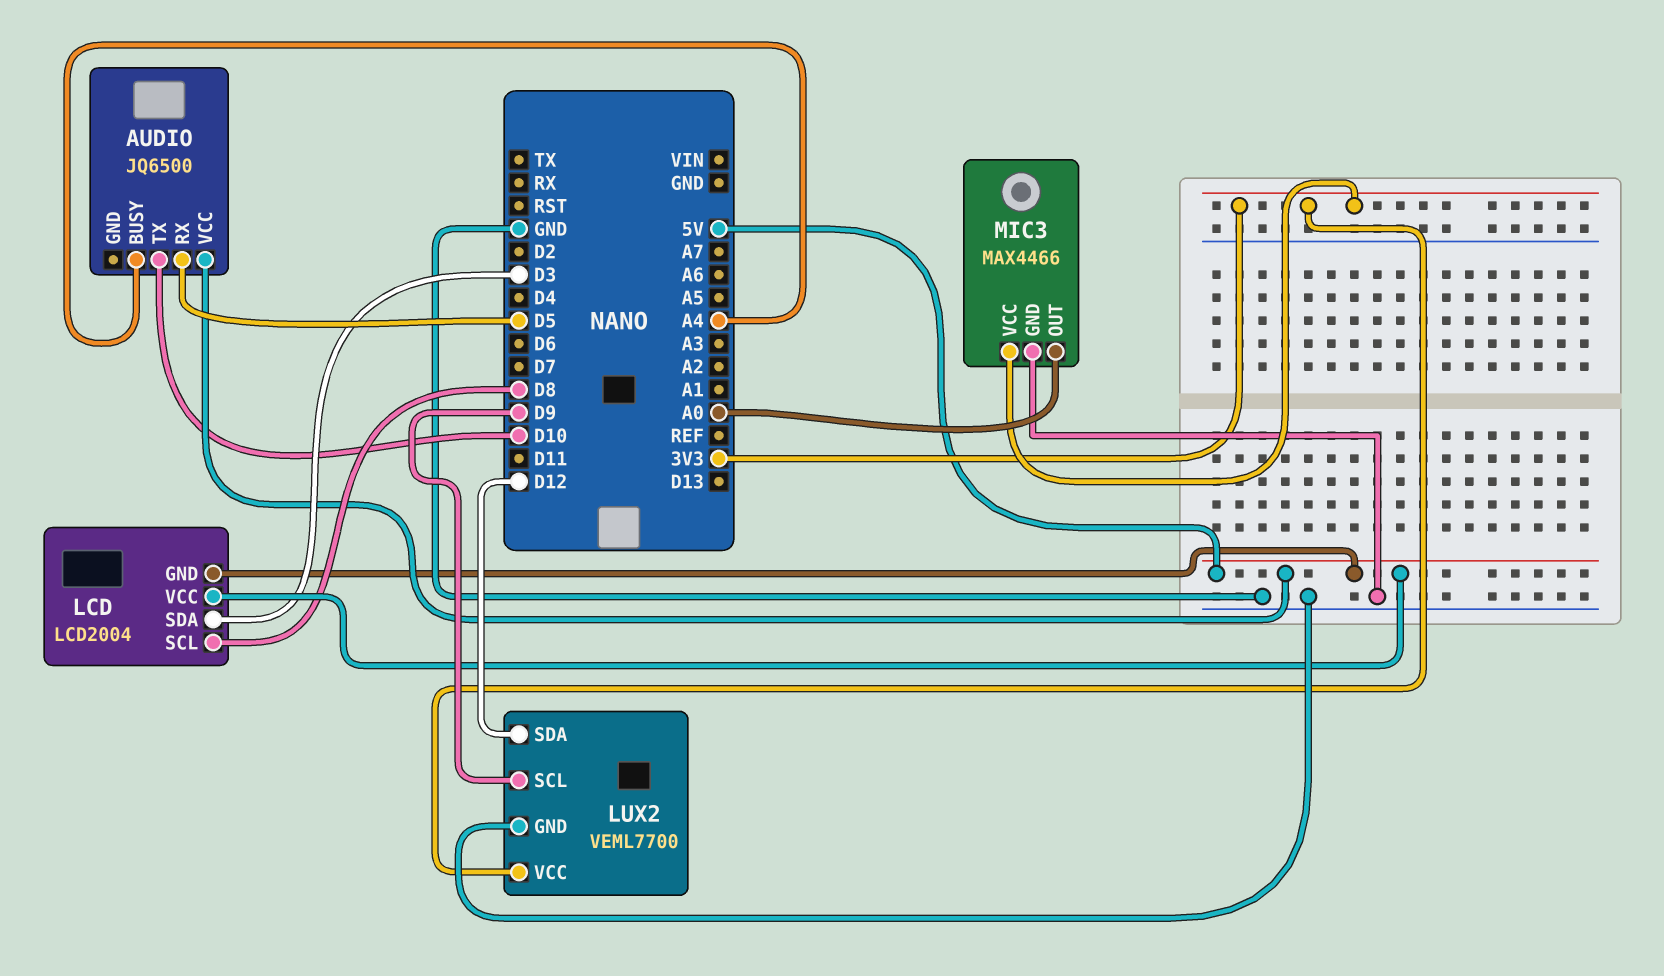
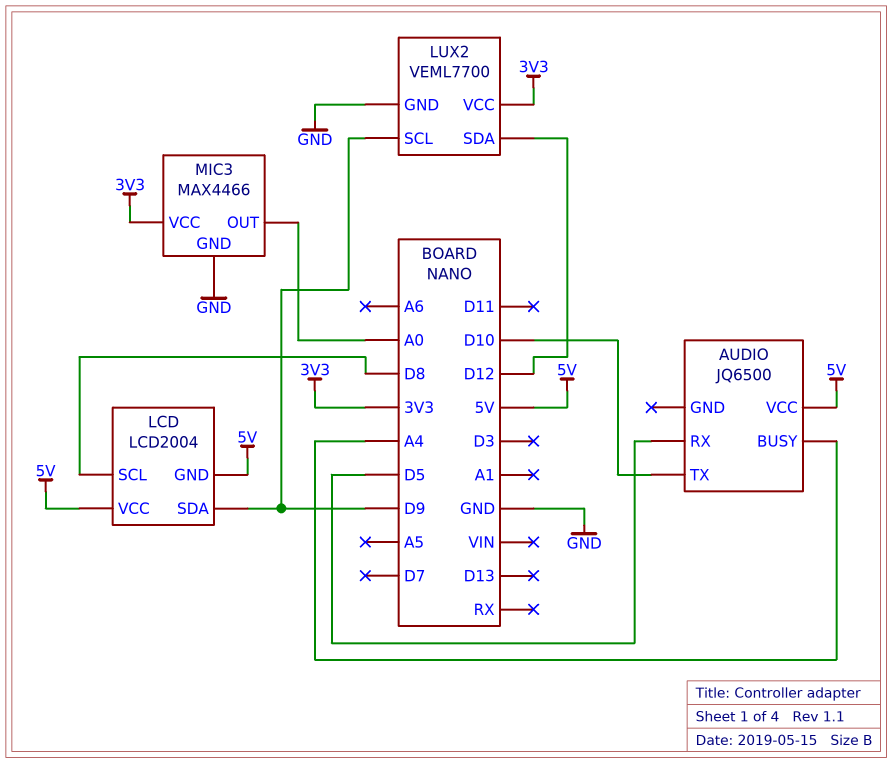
LCD pin SDA: D3 -> D9

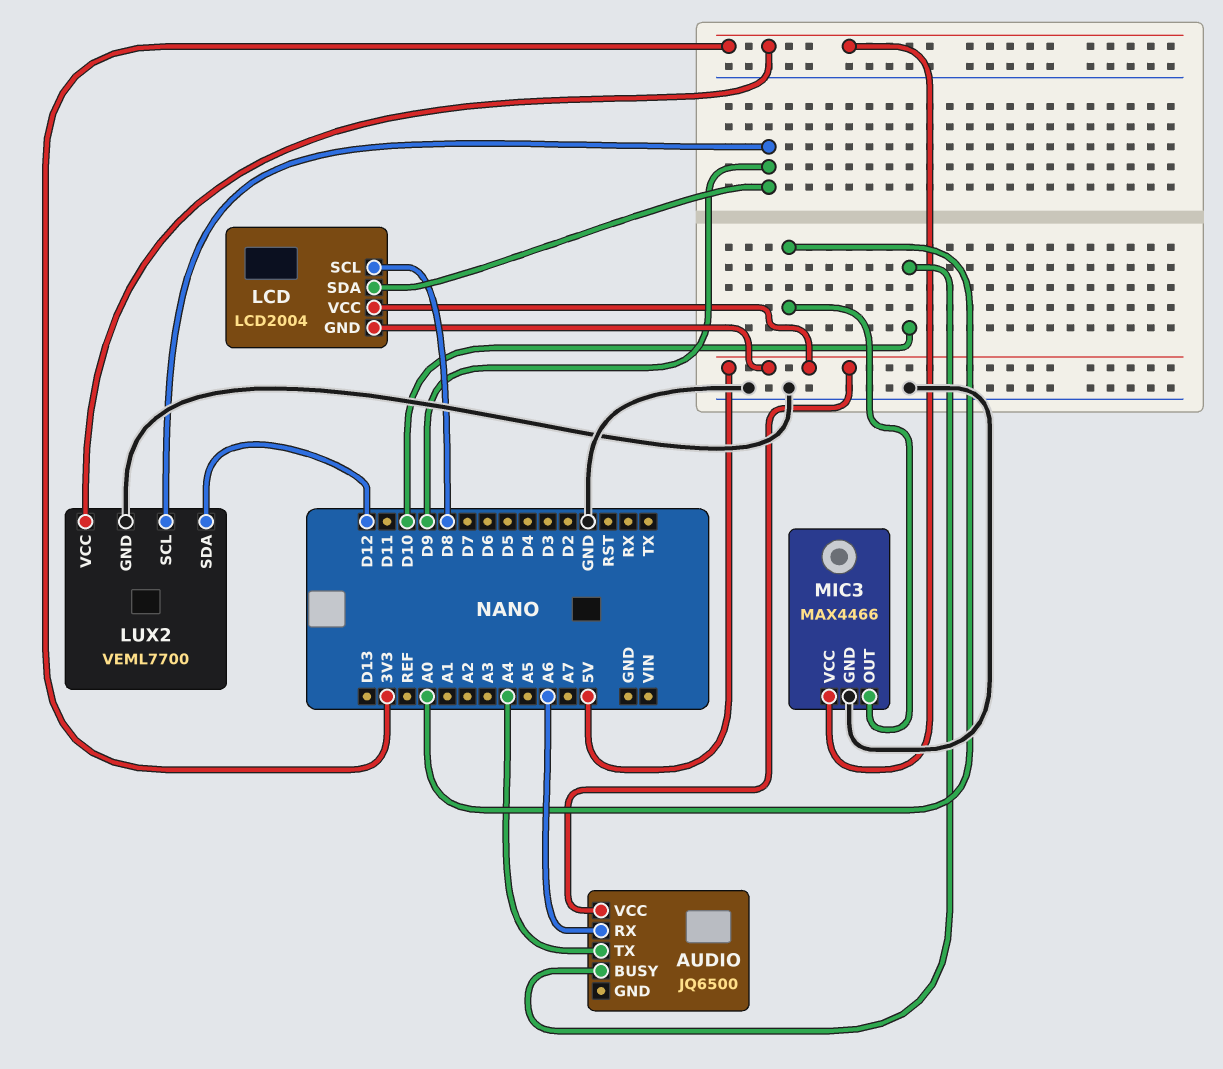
AUDIO pin BUSY: A4 -> D10
AUDIO pin RX: D5 -> A6
AUDIO pin TX: D10 -> A4

